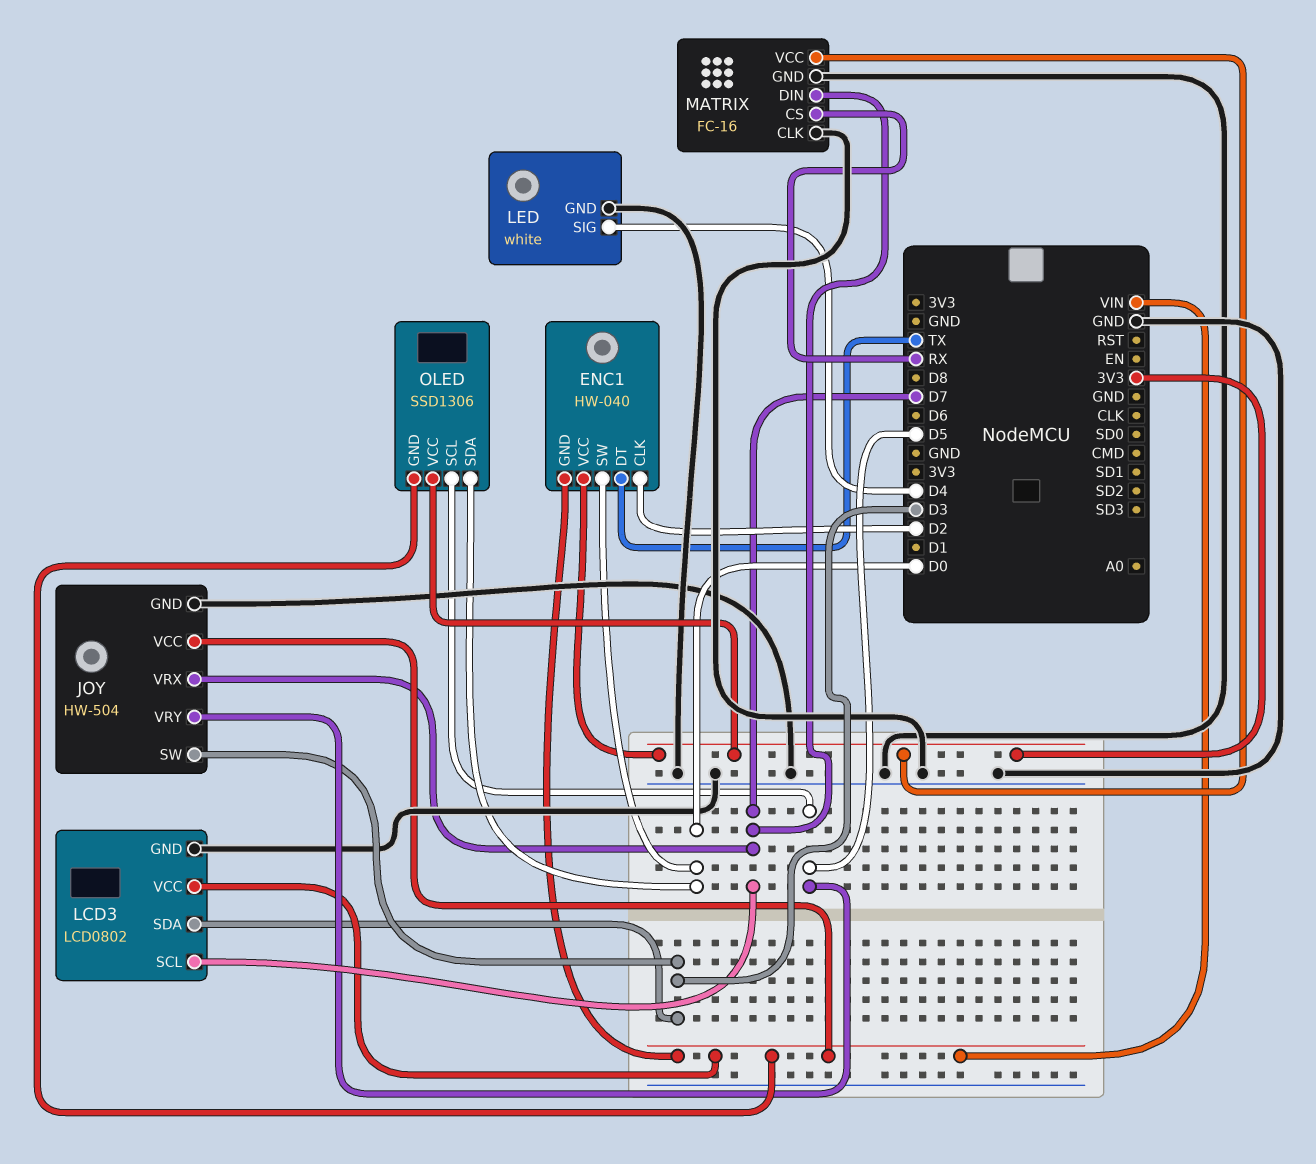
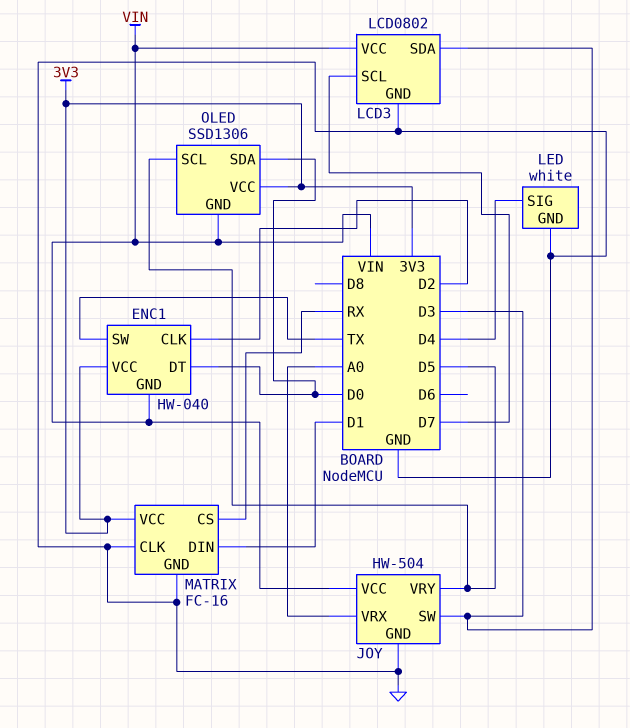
ENC1 pin DT: TX -> D0
ENC1 pin SW: D0 -> TX
JOY pin VRX: D7 -> A0
MATRIX pin DIN: D7 -> D1

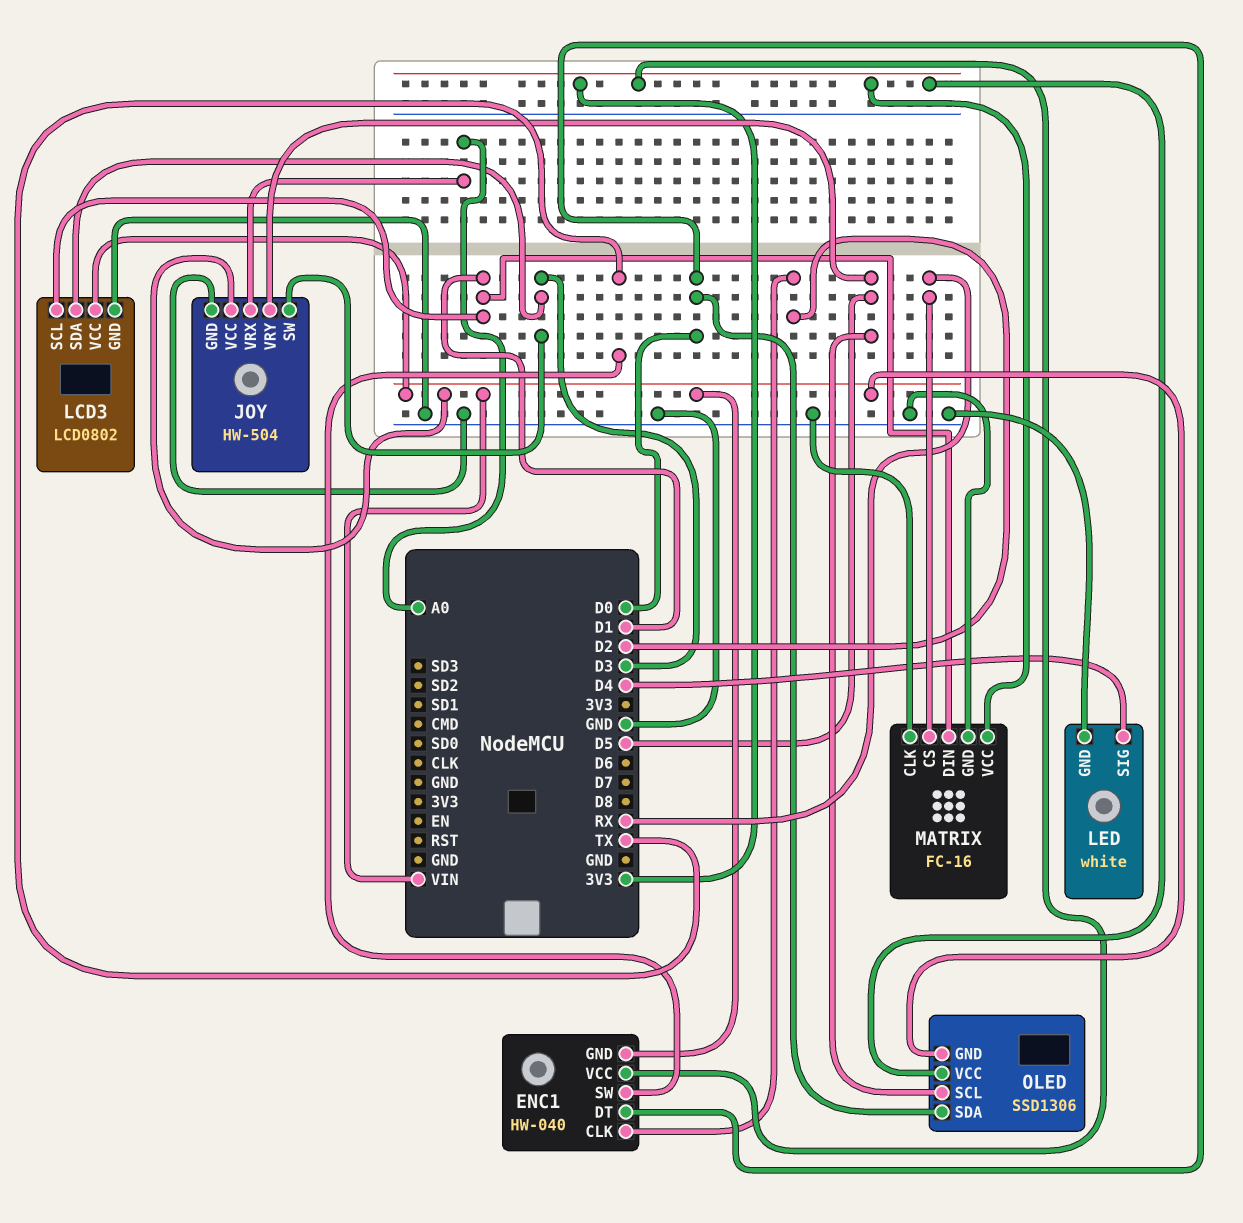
LCD3 pin SCL: D7 -> D1

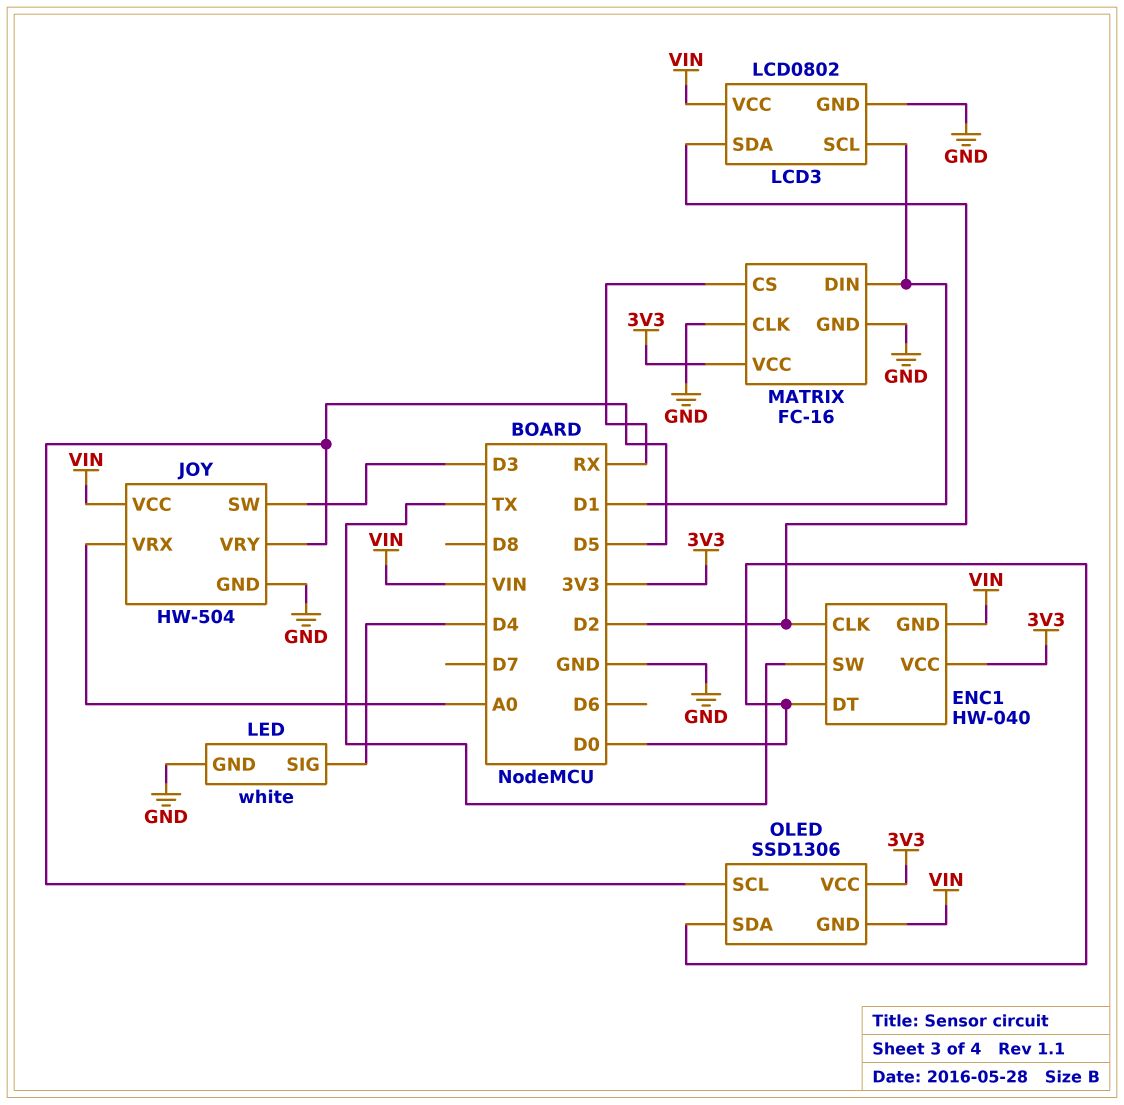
LCD3 pin SDA: D3 -> D2

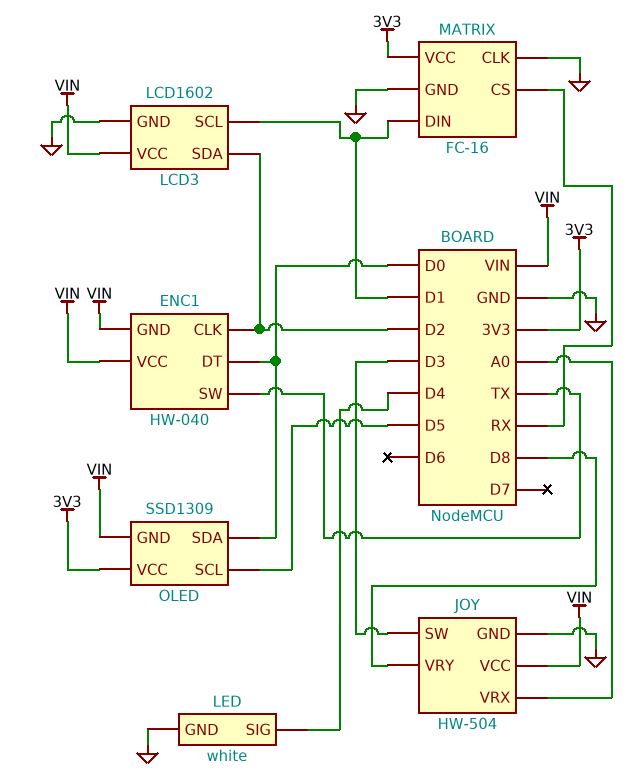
ENC1 pin VCC: 3V3 -> VIN
JOY pin VRY: D5 -> D8
LCD3: LCD0802 -> LCD1602
OLED: SSD1306 -> SSD1309

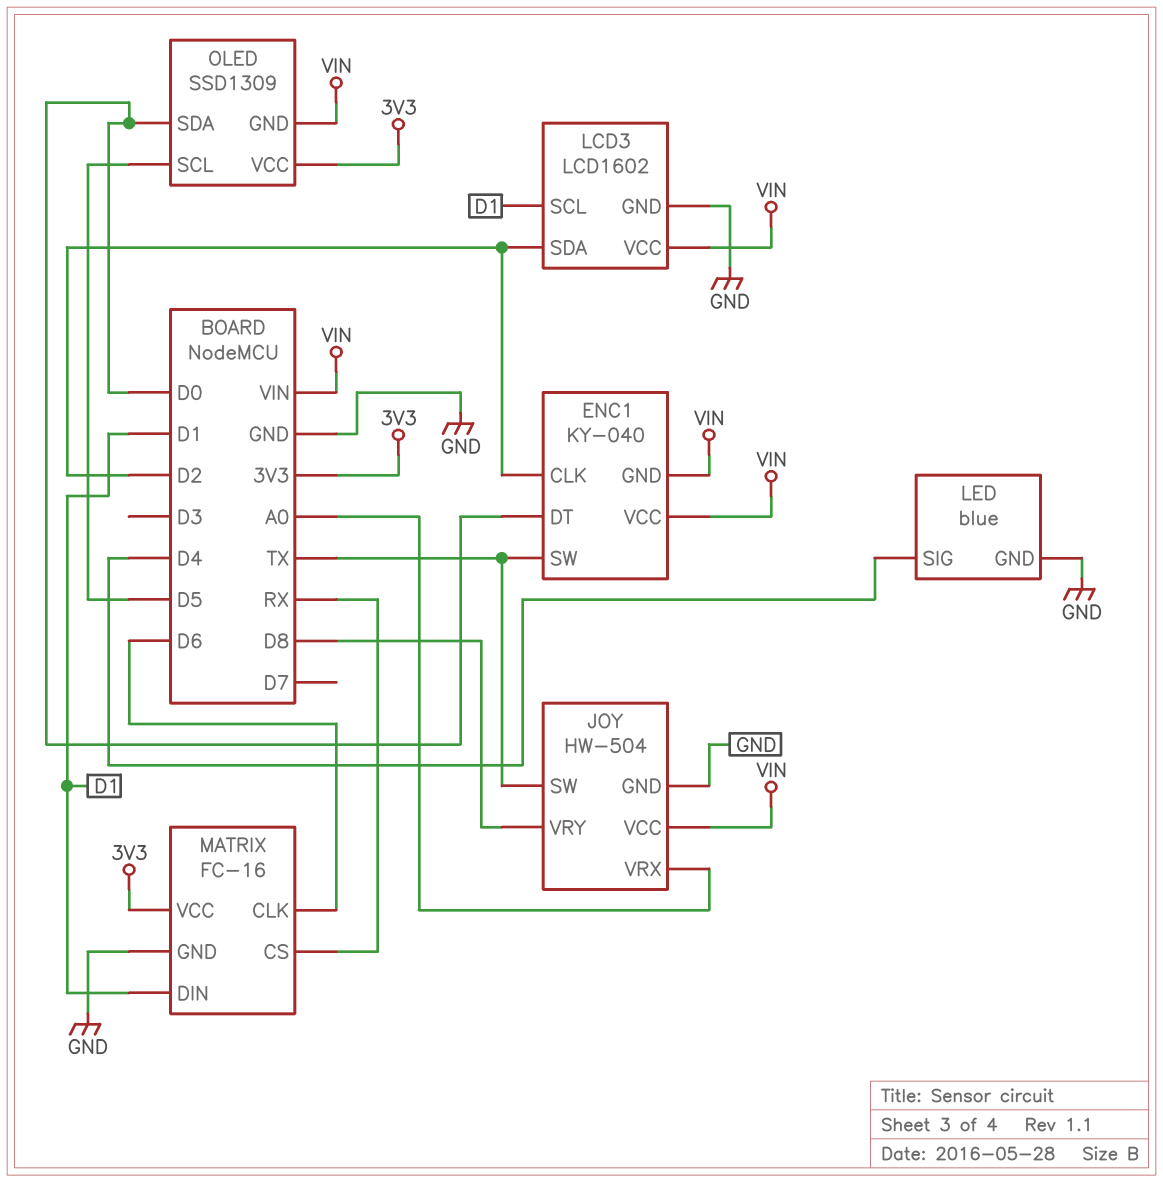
ENC1: HW-040 -> KY-040
JOY pin SW: D3 -> TX
LED: white -> blue
MATRIX pin CLK: GND -> D6

